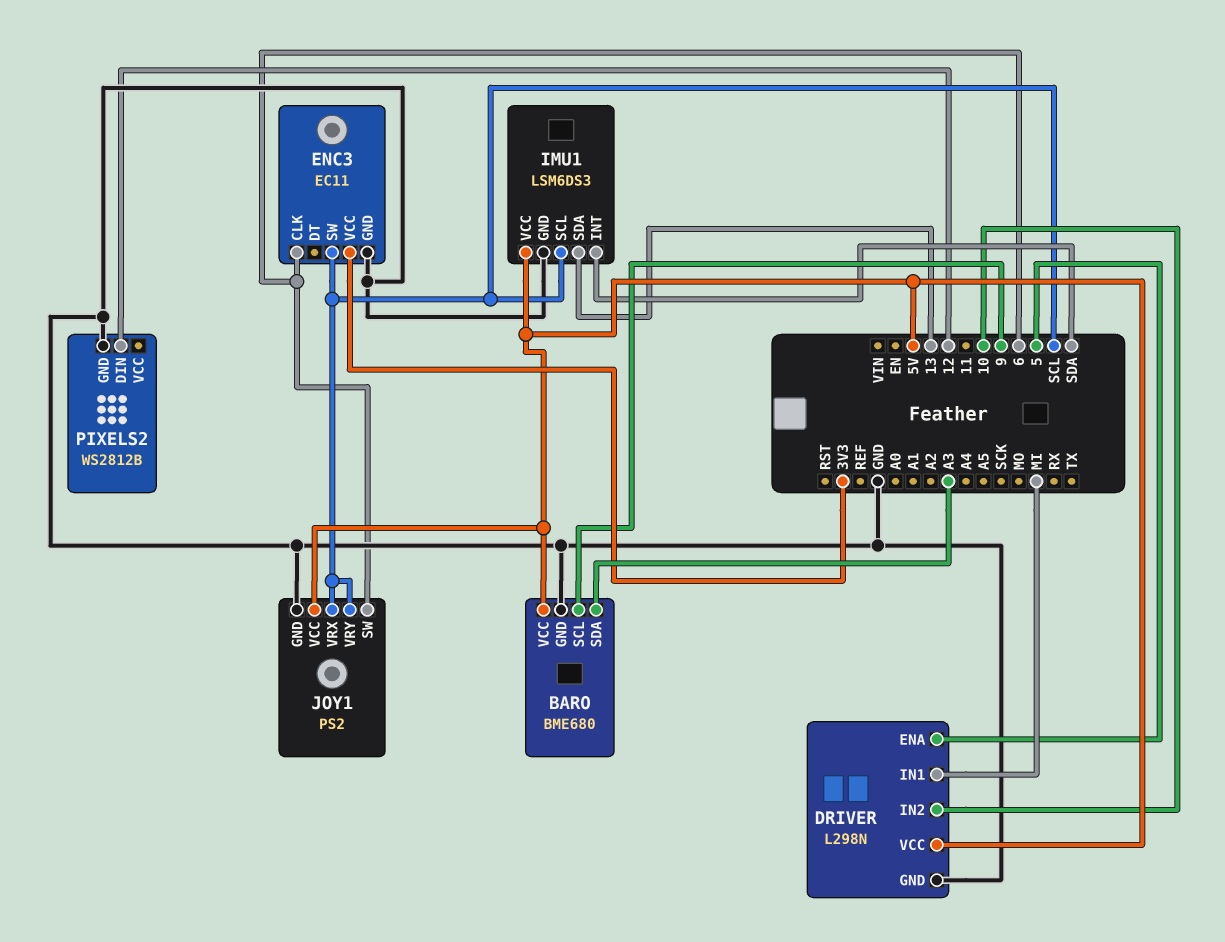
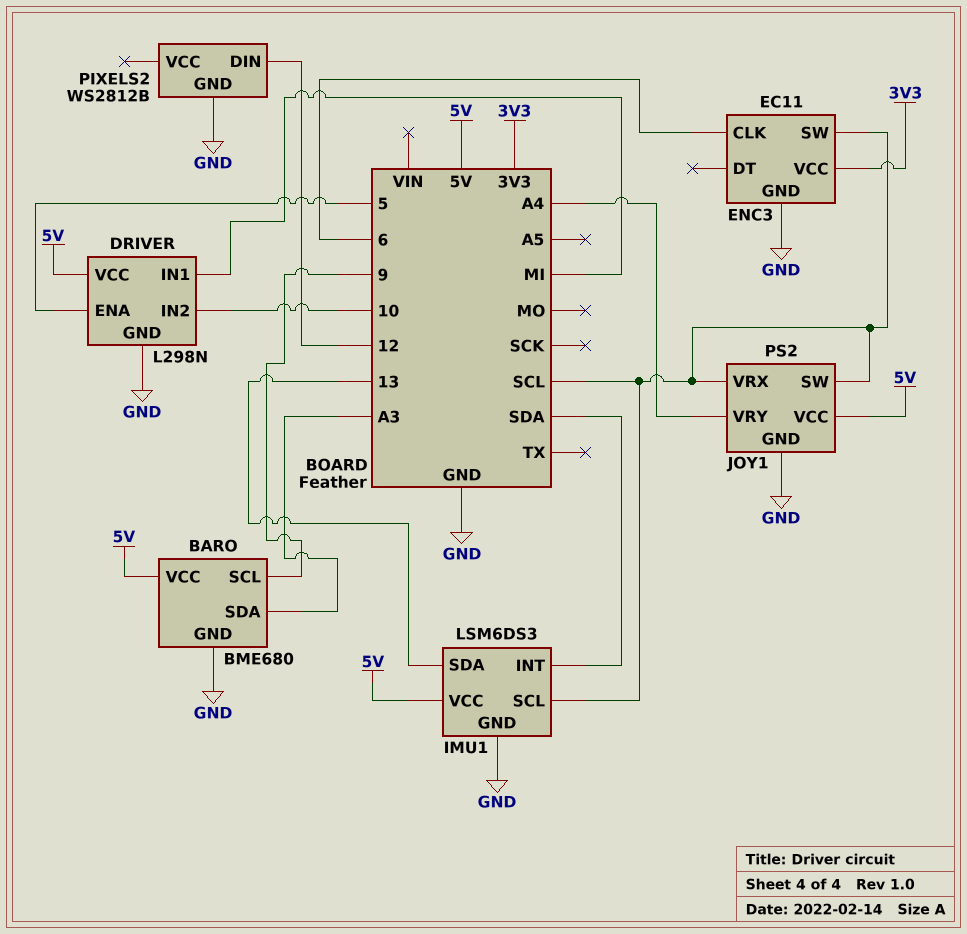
JOY1 pin SW: 6 -> SCL
JOY1 pin VRY: SCL -> A4

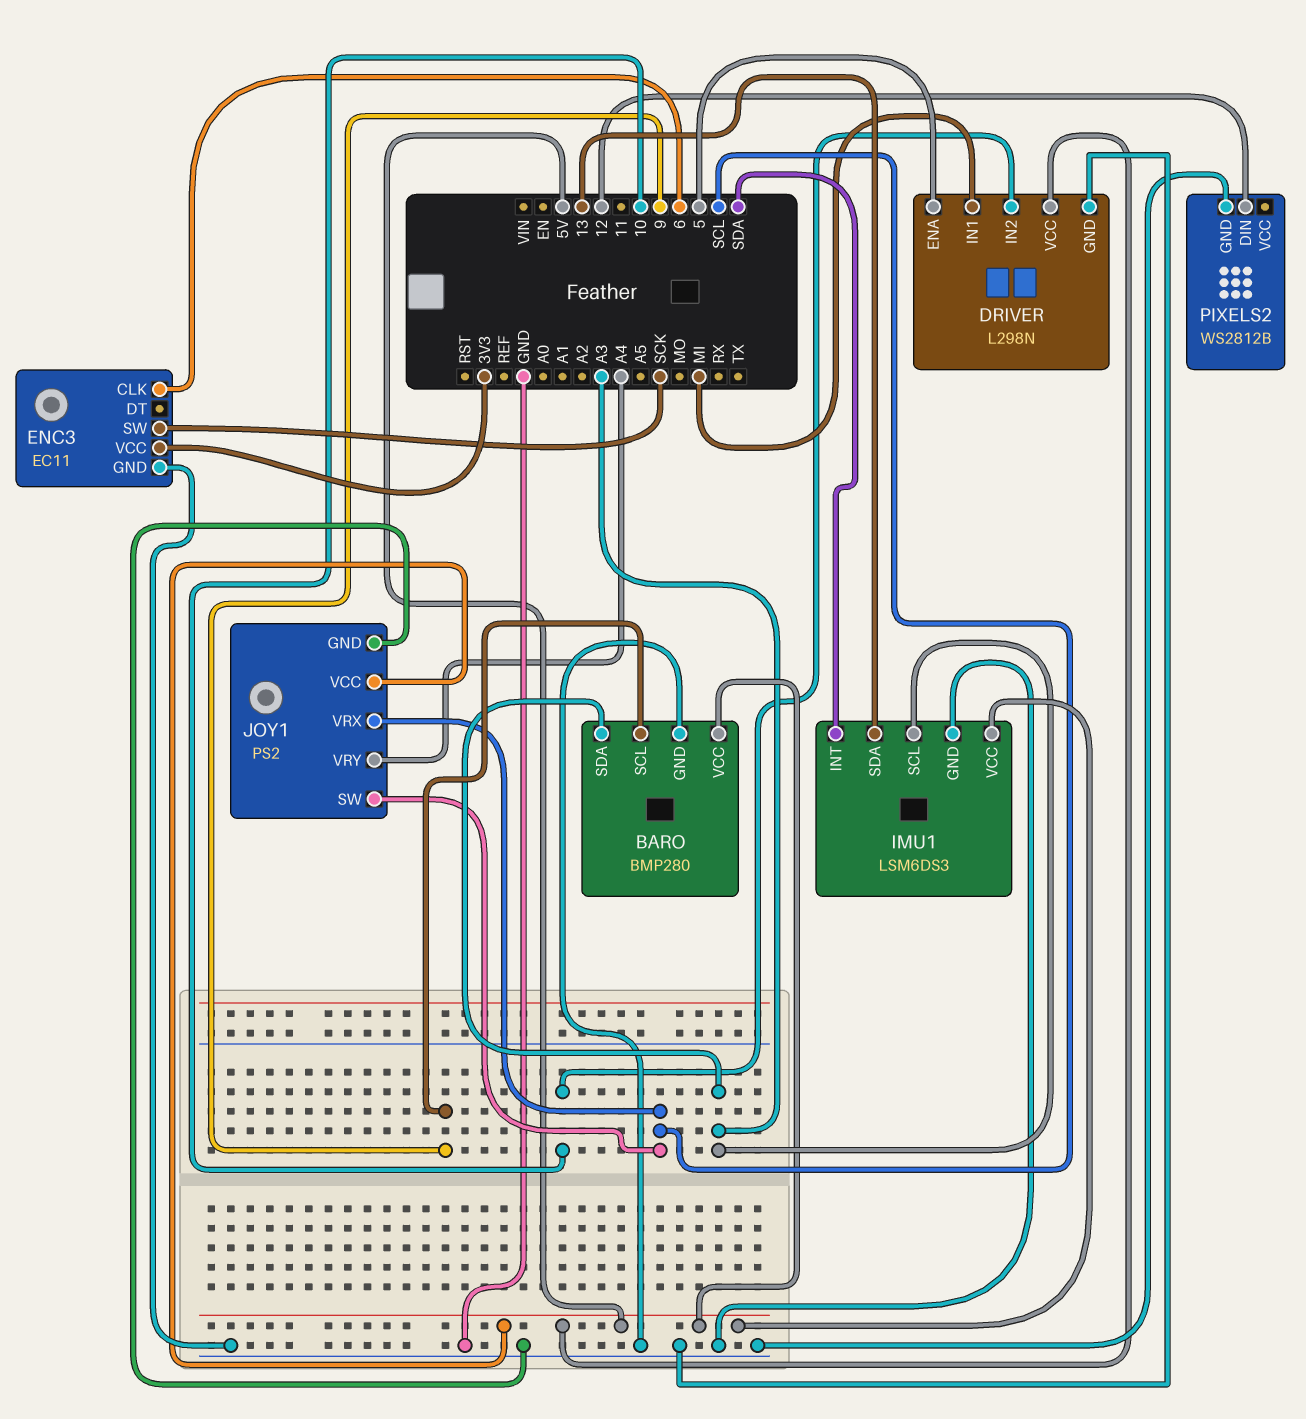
BARO: BME680 -> BMP280
ENC3 pin SW: SCL -> SCK
IMU1 pin SCL: SCL -> A3

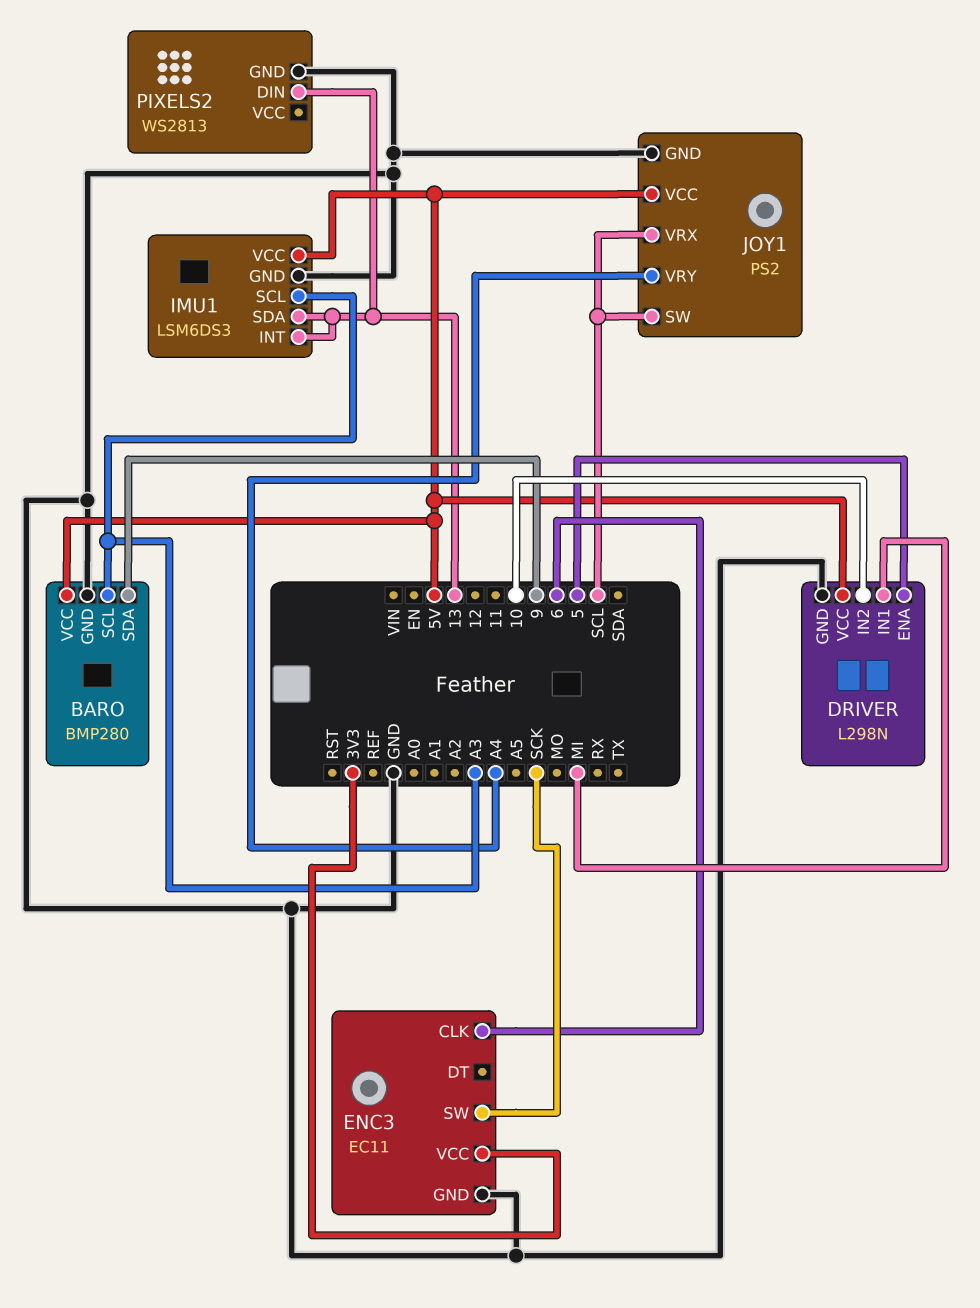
BARO pin SCL: 9 -> A3
BARO pin SDA: A3 -> 9
IMU1 pin INT: SDA -> 13
PIXELS2: WS2812B -> WS2813
PIXELS2 pin DIN: 12 -> 13

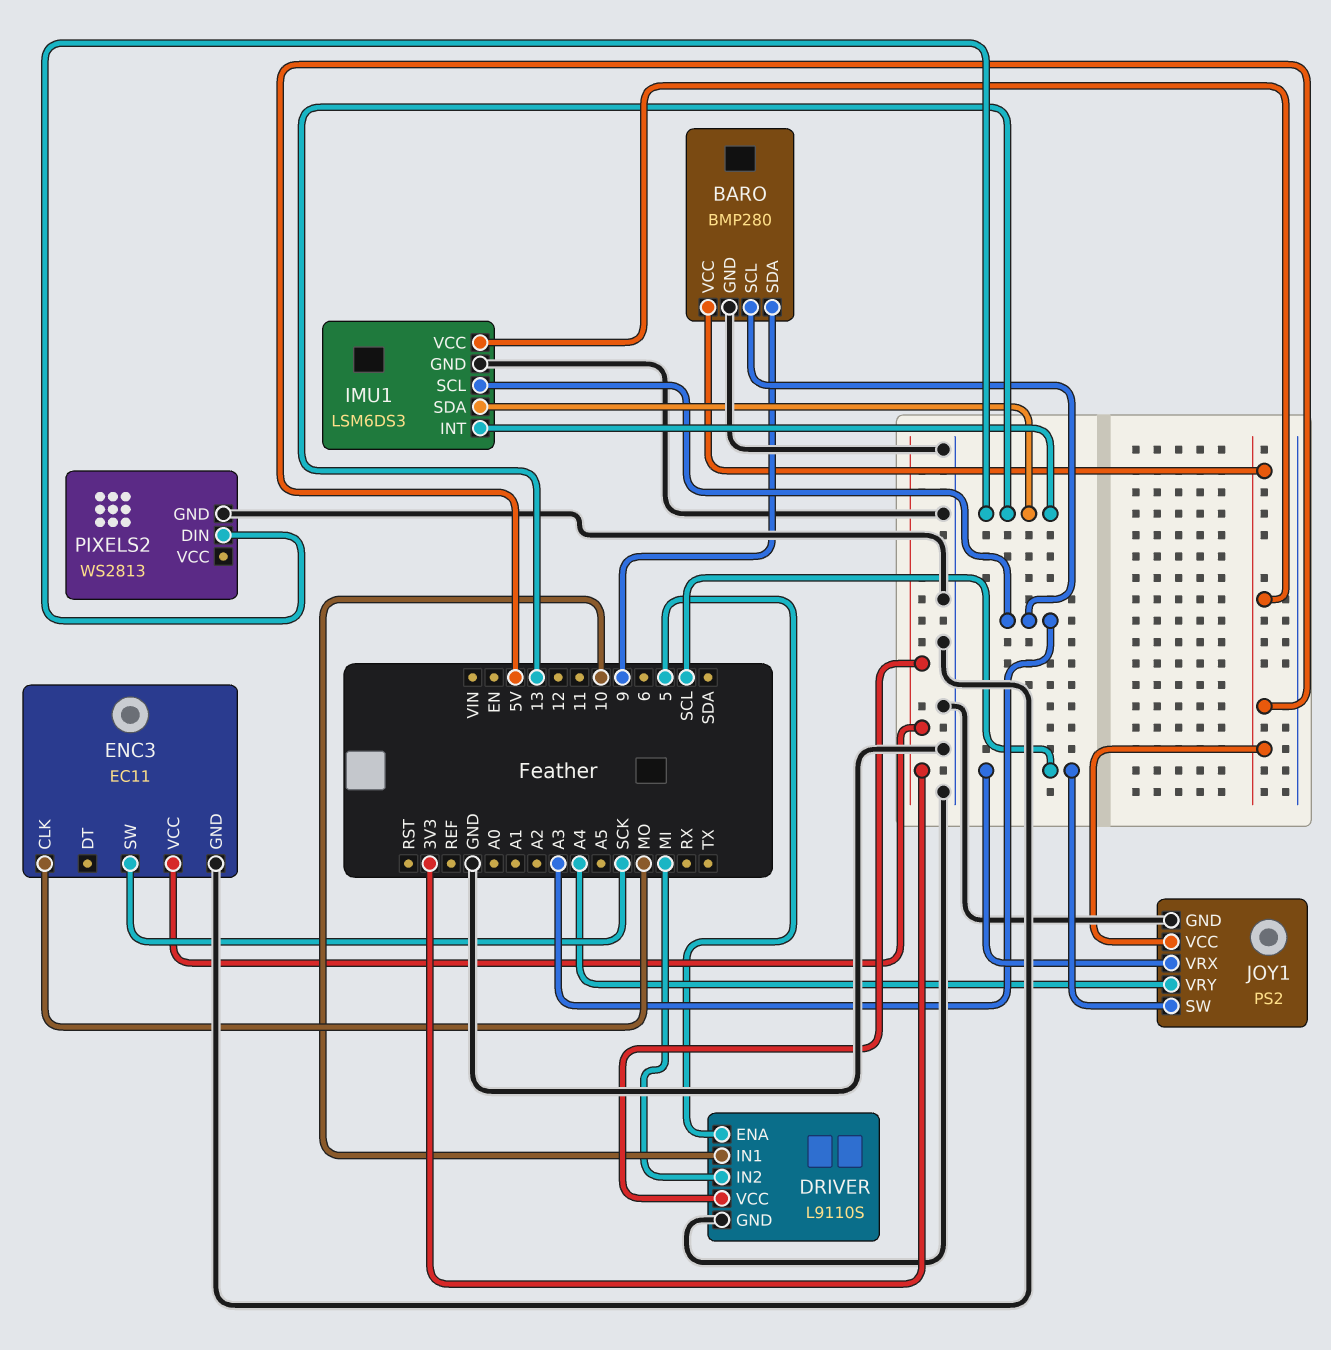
DRIVER: L298N -> L9110S
DRIVER pin IN1: MI -> 10
DRIVER pin IN2: 10 -> MI
DRIVER pin VCC: 5V -> 3V3
ENC3 pin CLK: 6 -> MO

